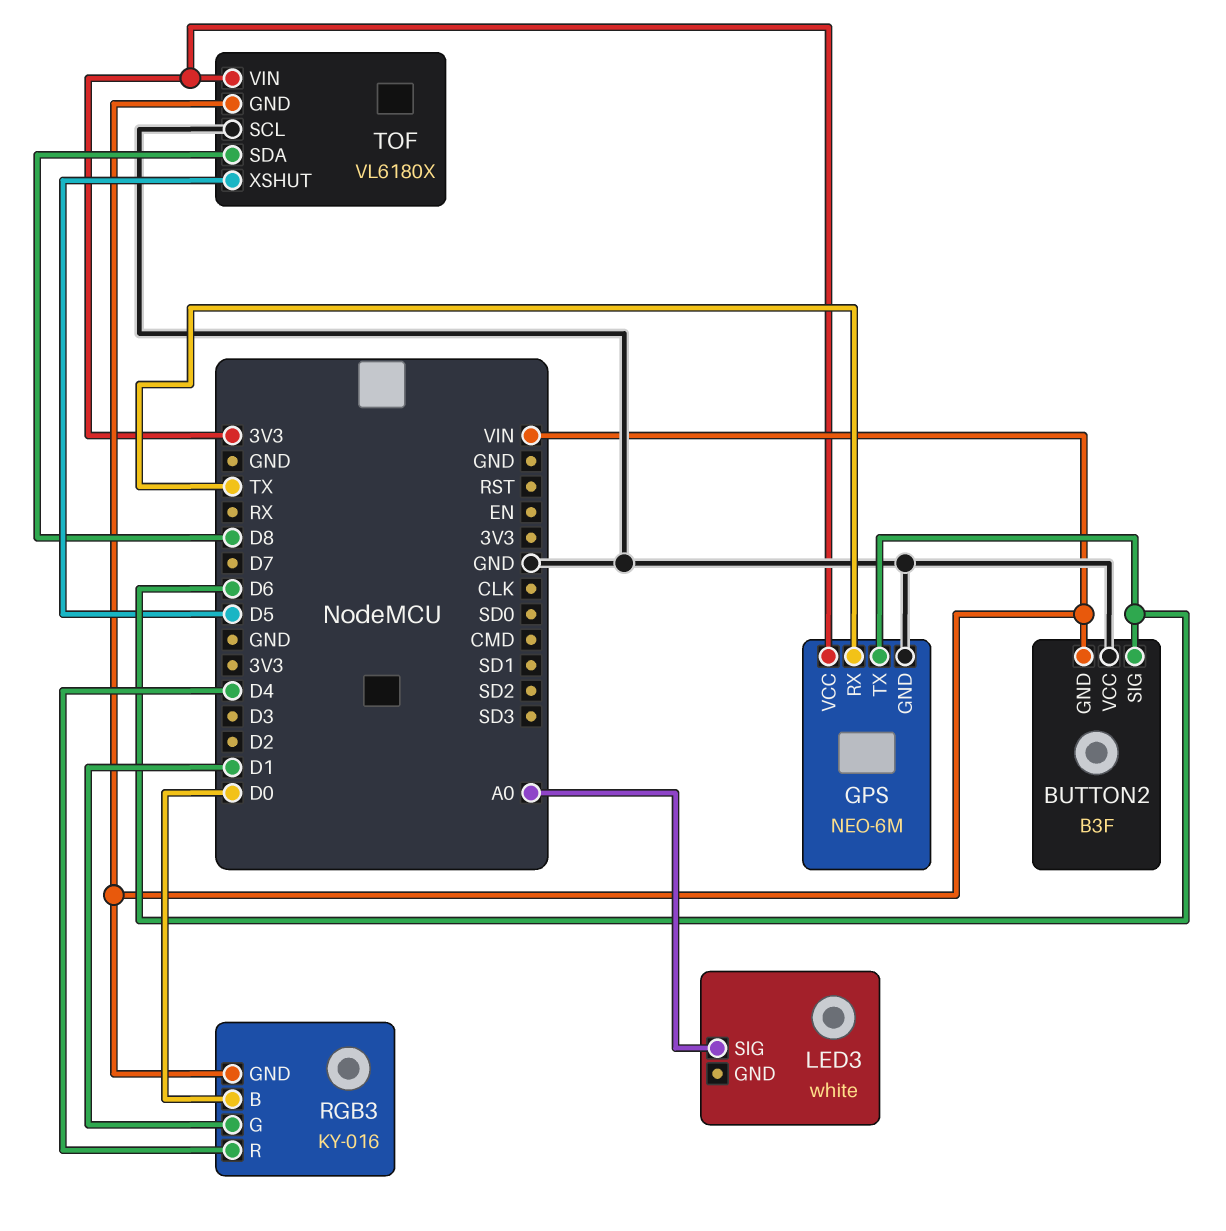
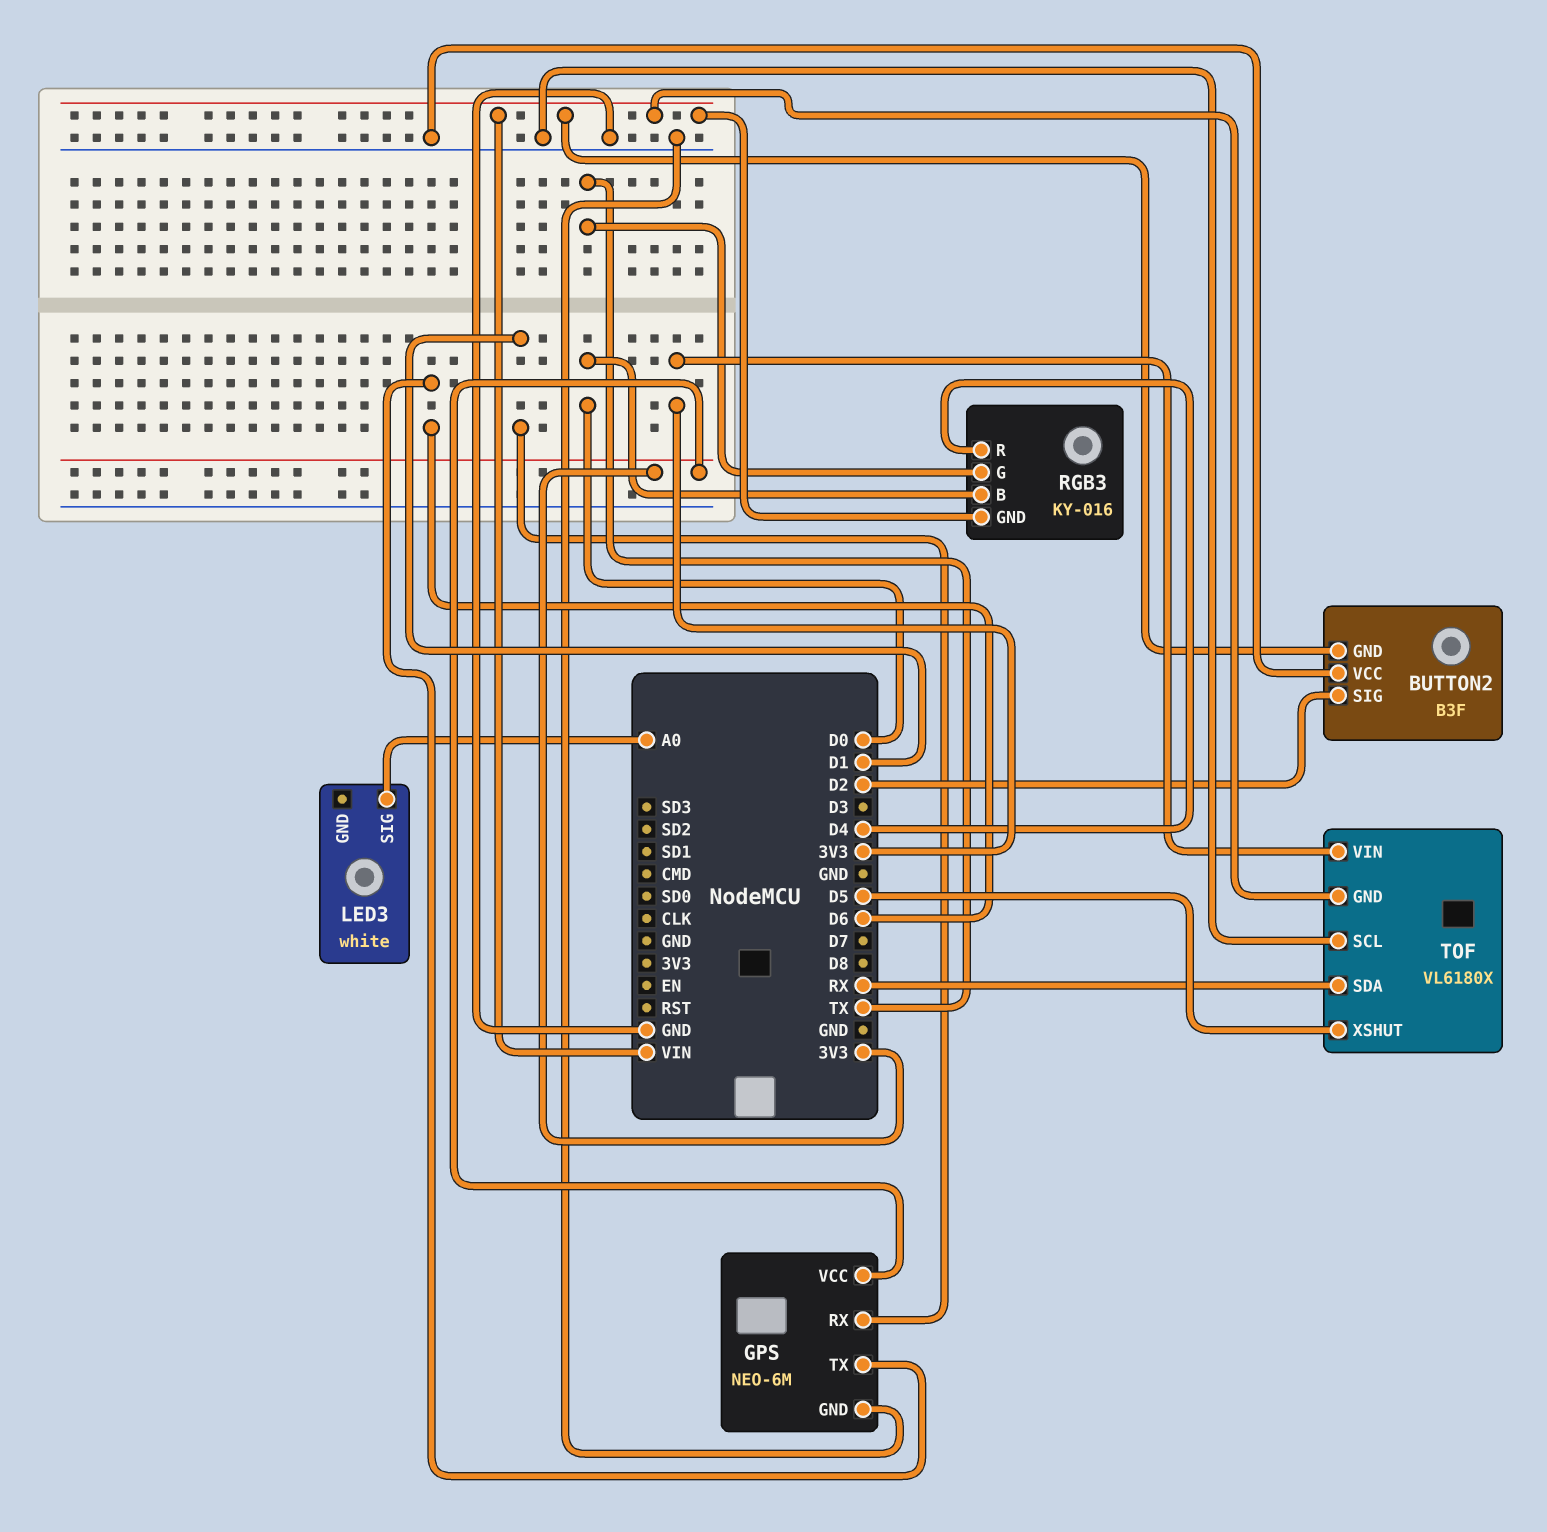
BUTTON2 pin SIG: D6 -> D2
GPS pin RX: TX -> D1
RGB3 pin G: D1 -> TX
TOF pin SDA: D8 -> RX

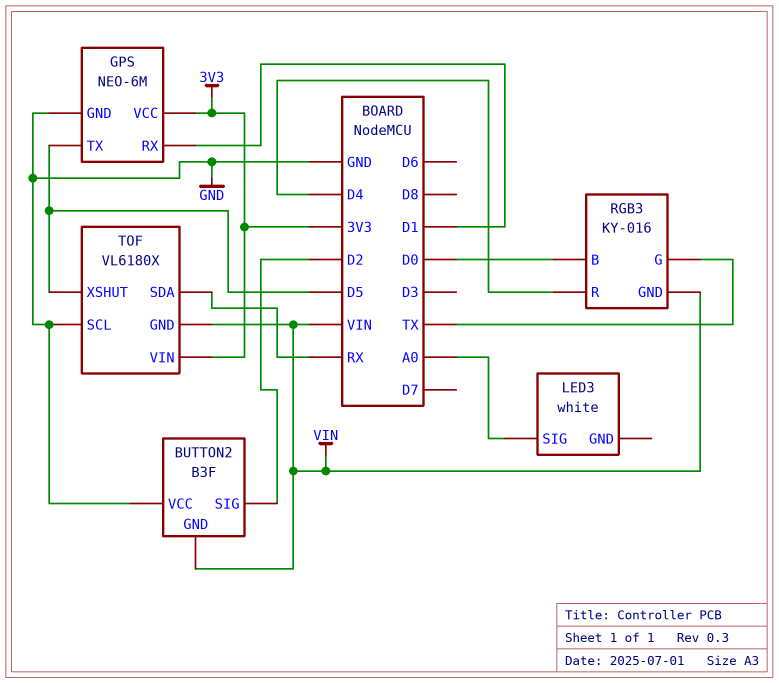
GPS pin TX: D6 -> D5

